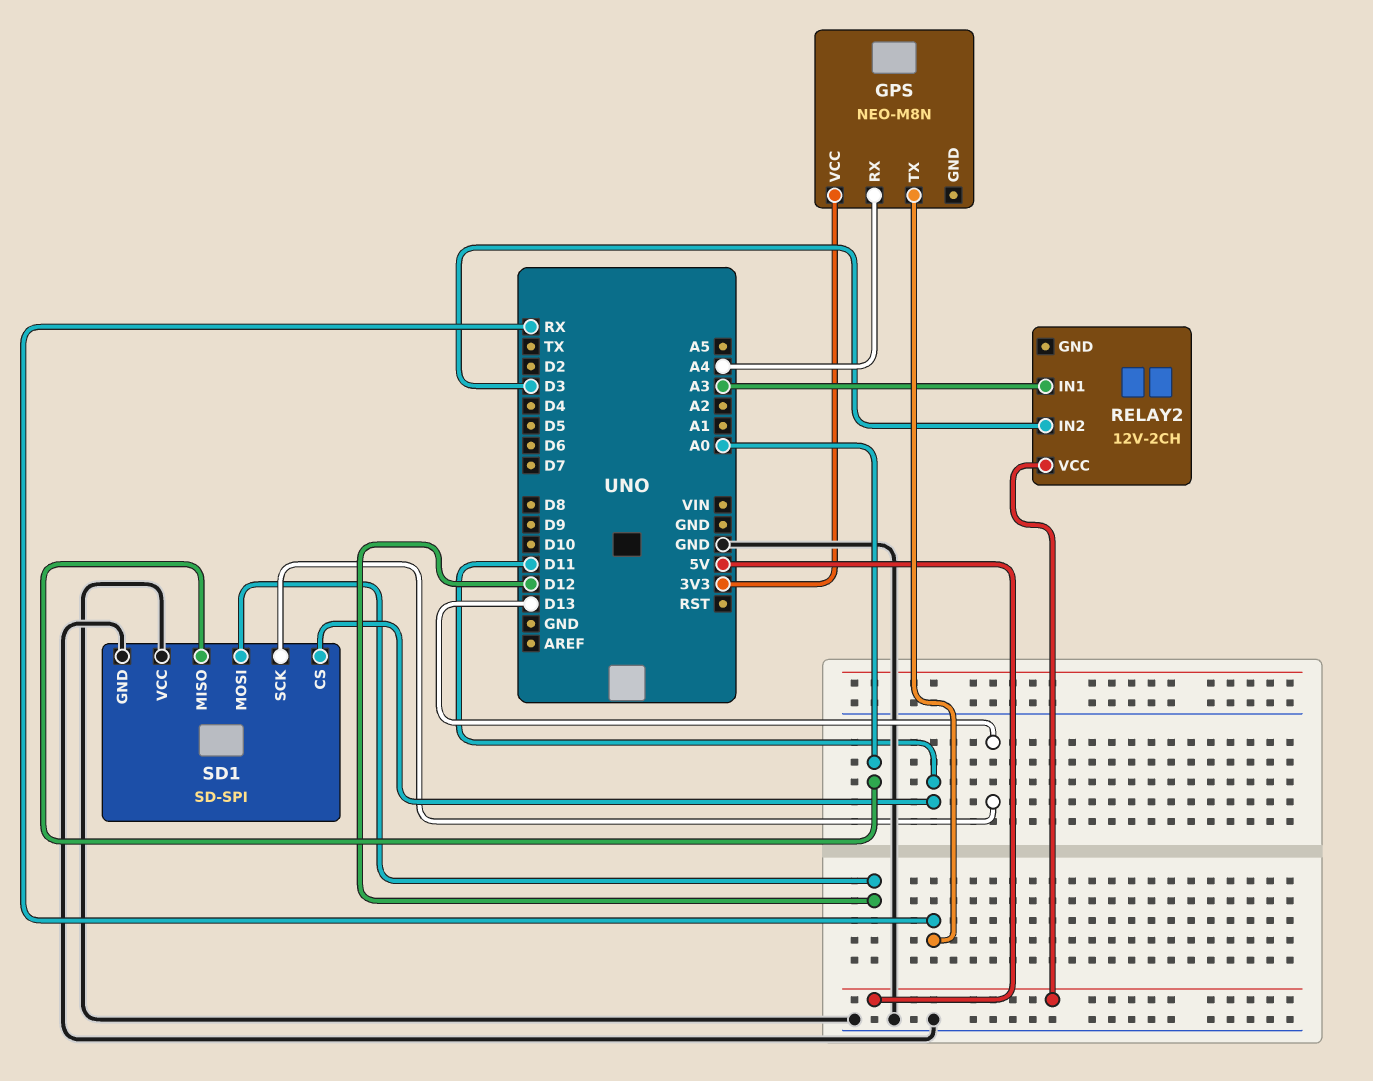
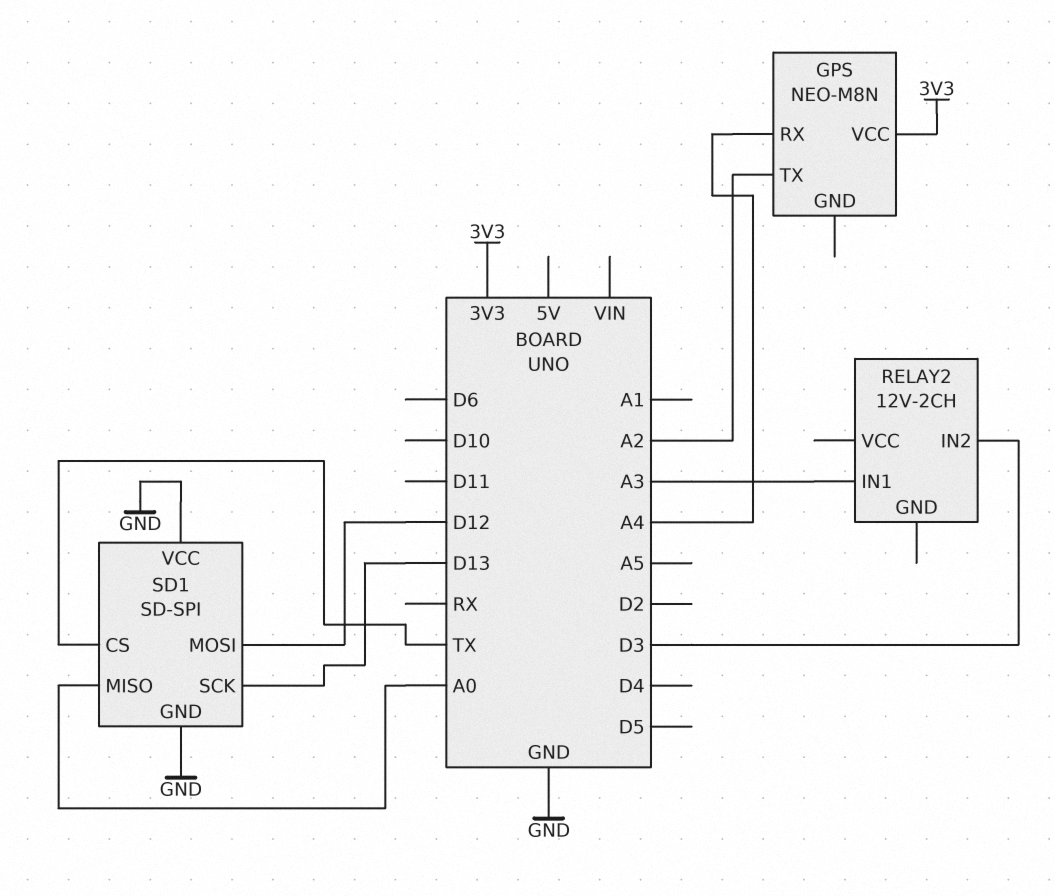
GPS pin TX: RX -> A2
RELAY2 pin VCC: 5V -> none
SD1 pin CS: D11 -> TX

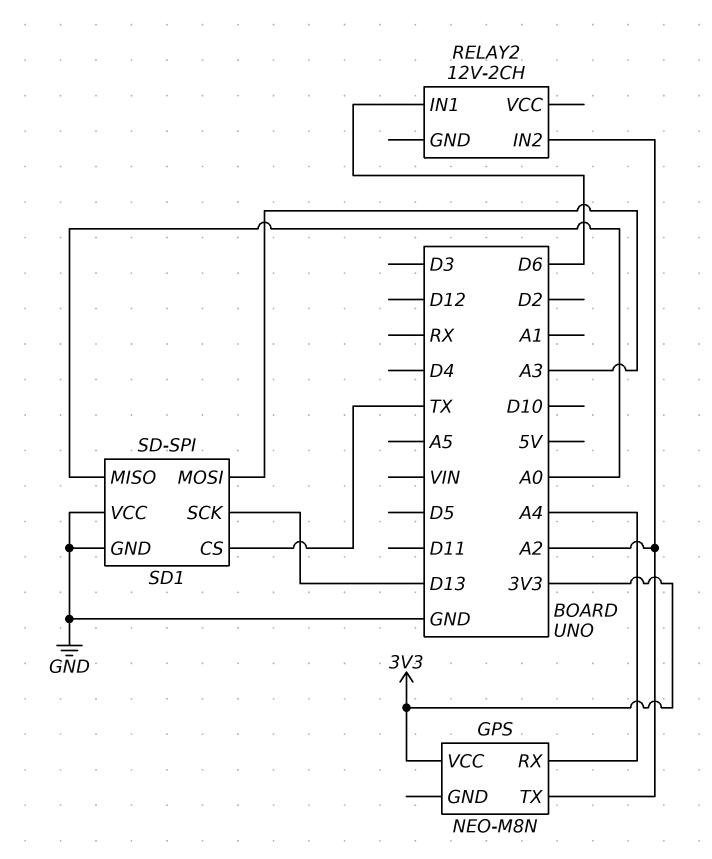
RELAY2 pin IN1: A3 -> D6
RELAY2 pin IN2: D3 -> A2
SD1 pin MOSI: D12 -> A3

